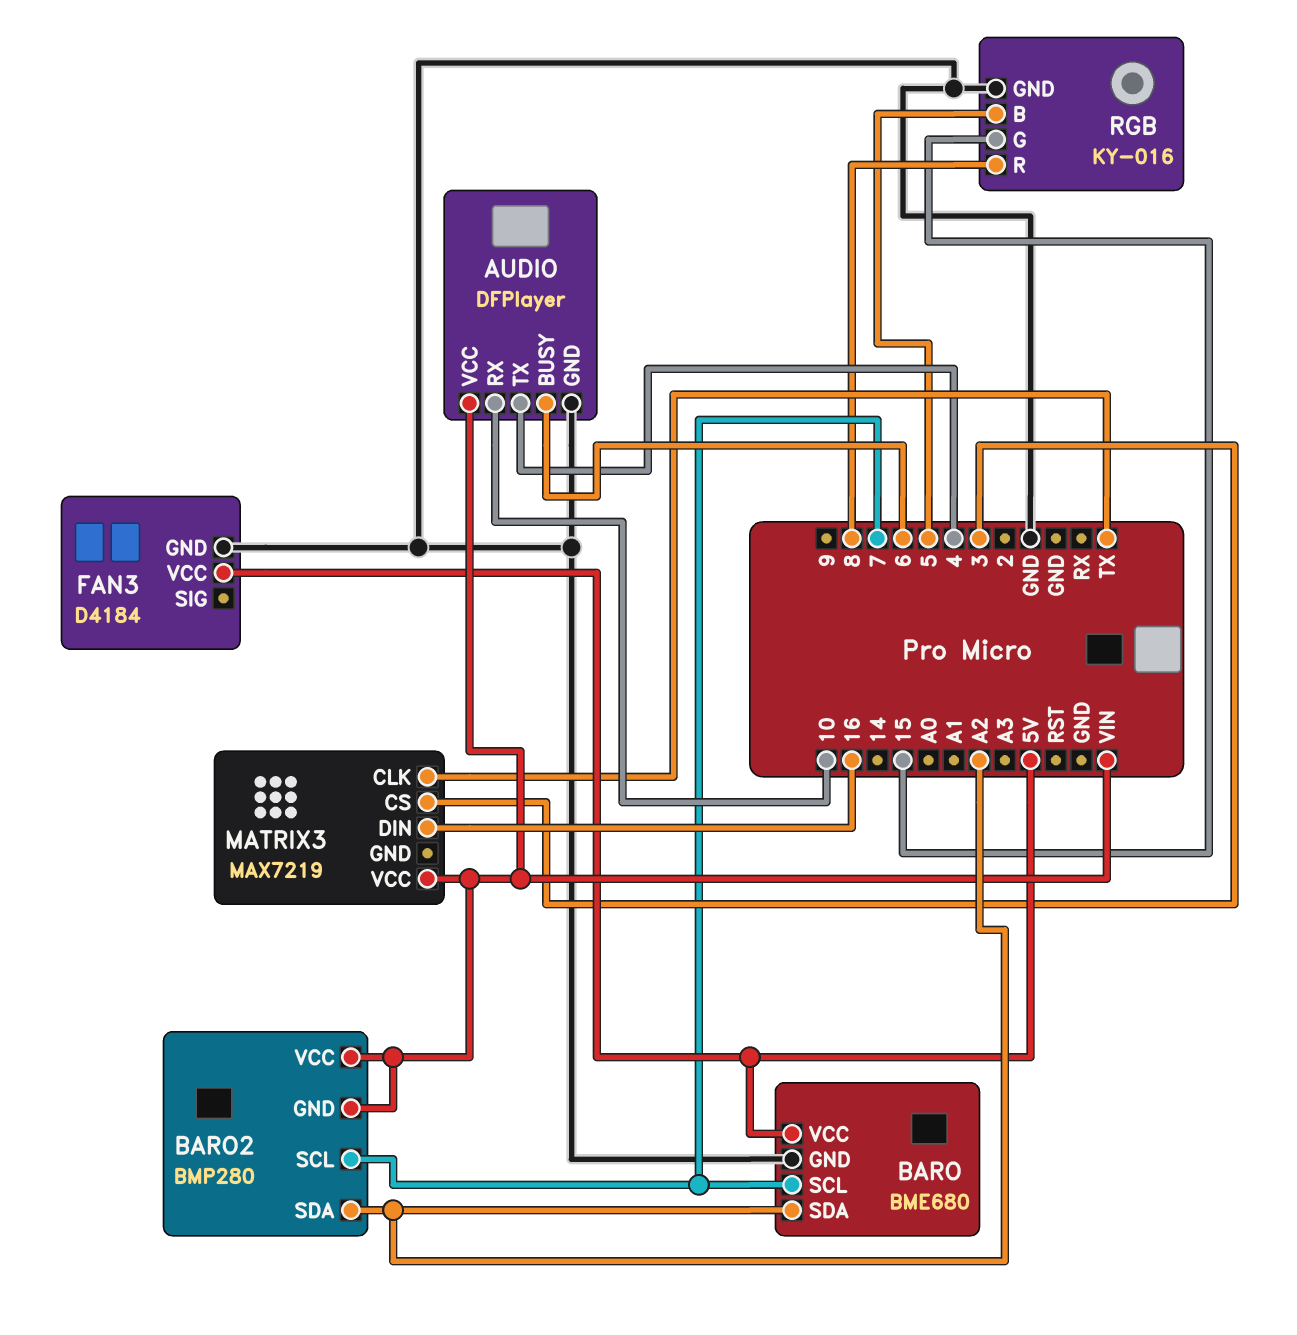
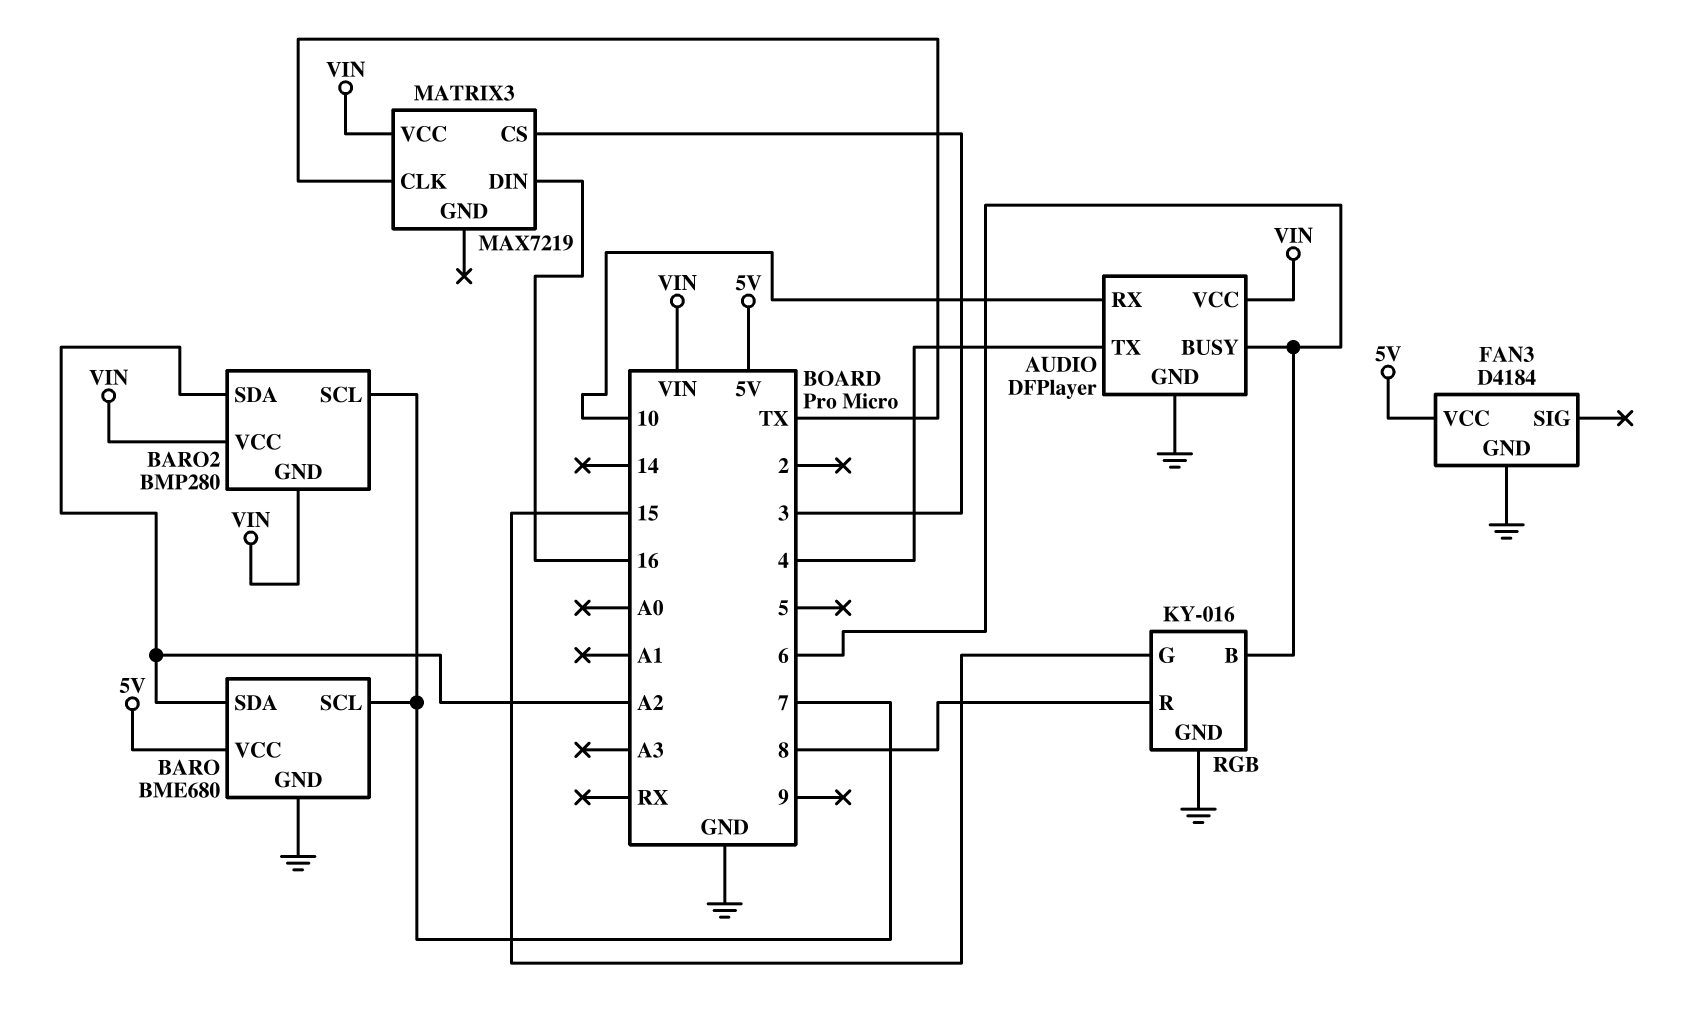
RGB pin B: 5 -> 6

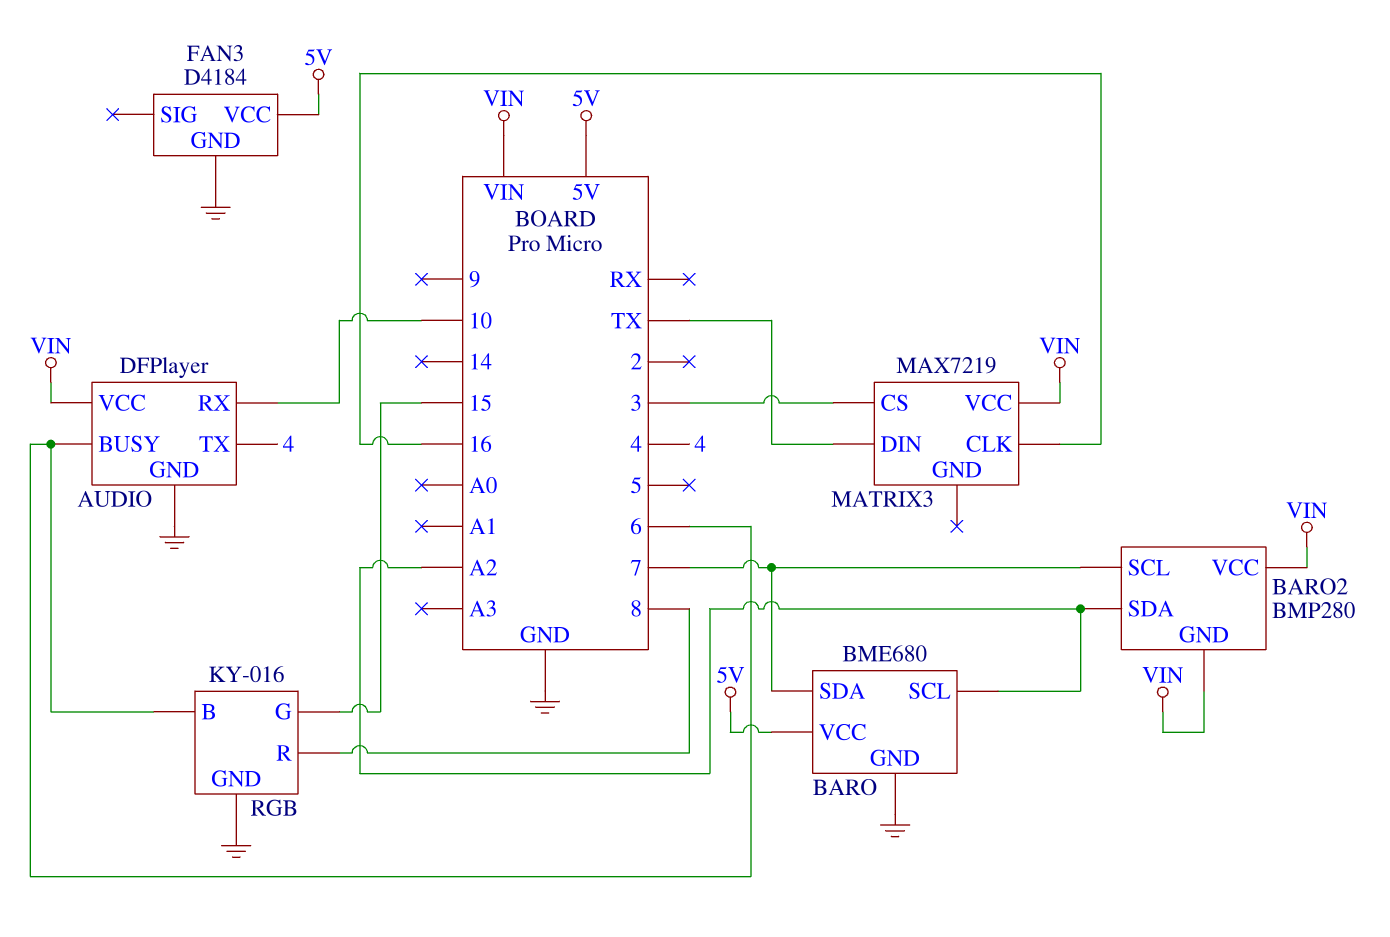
BARO pin SCL: 7 -> A2
BARO pin SDA: A2 -> 7
MATRIX3 pin CLK: TX -> 16
MATRIX3 pin DIN: 16 -> TX

